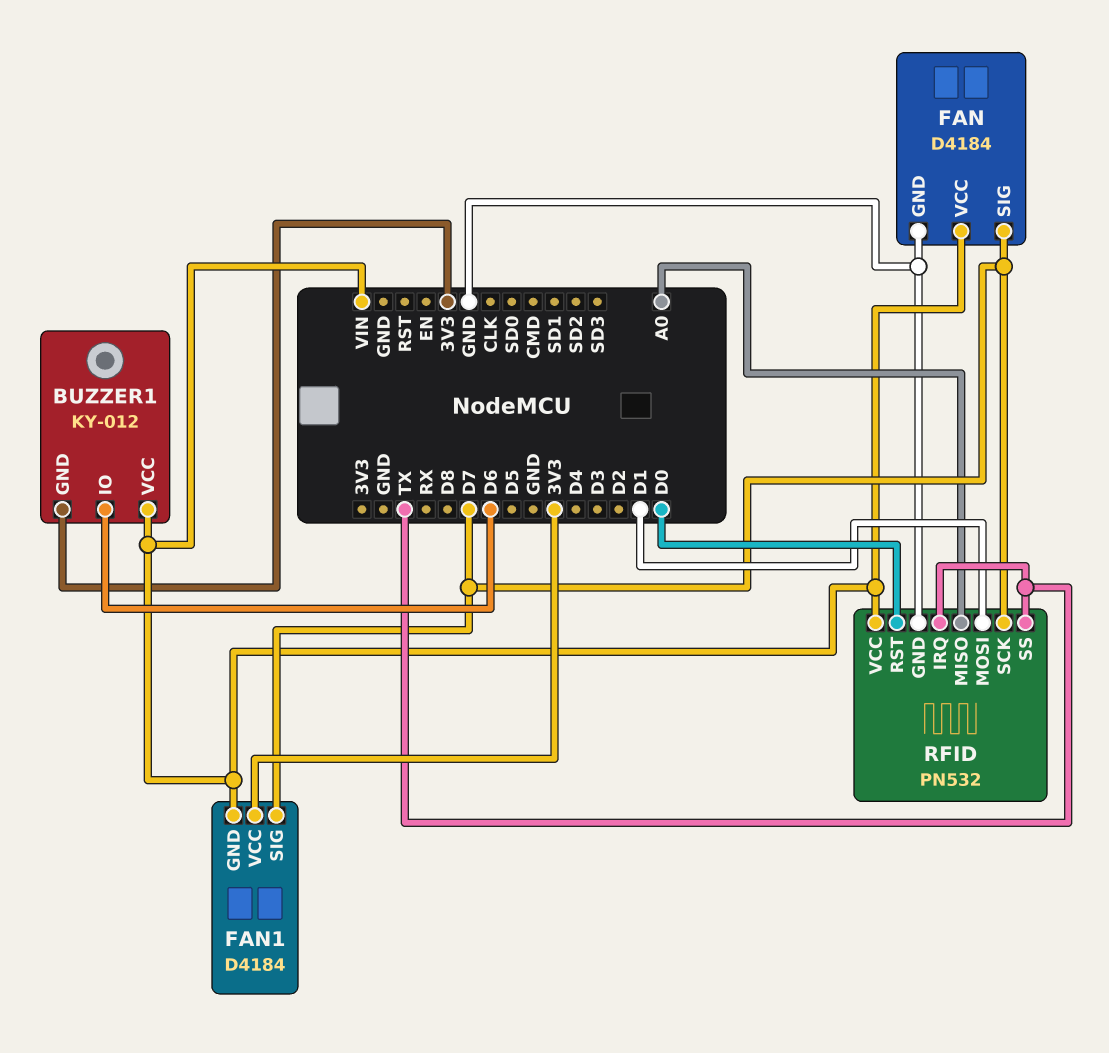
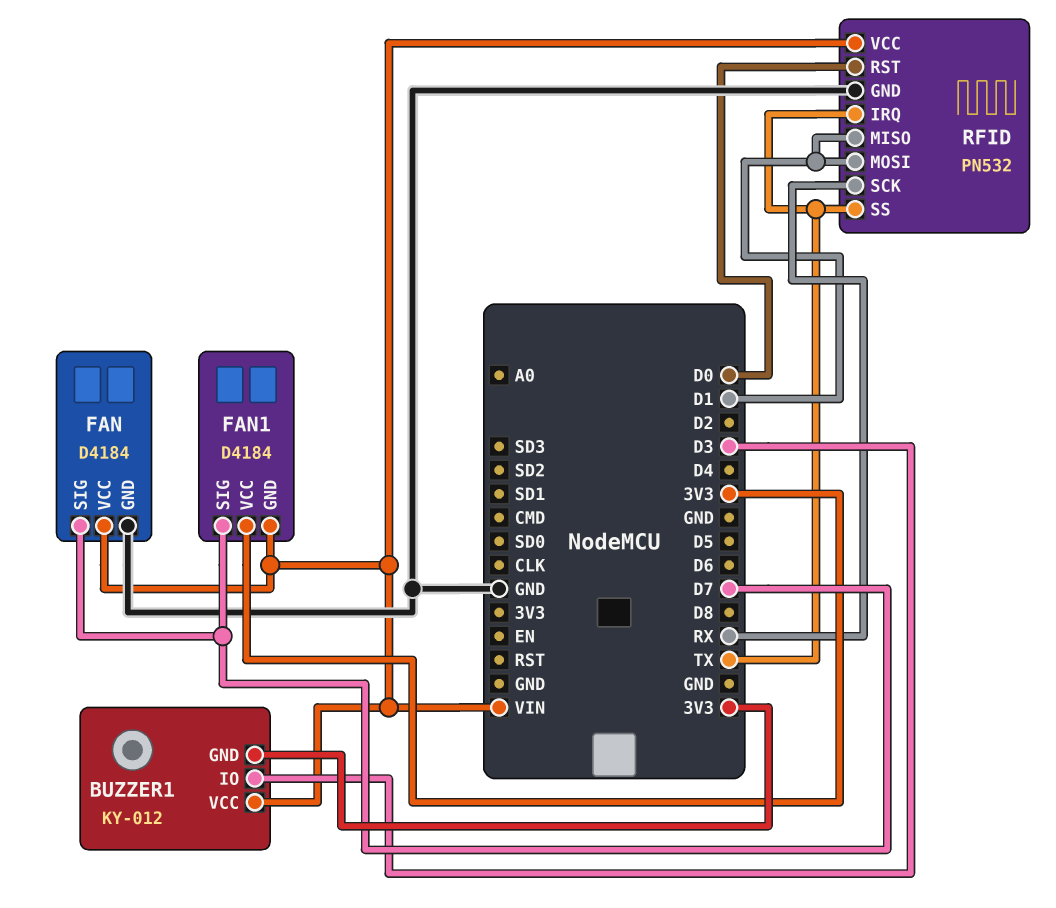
BUZZER1 pin IO: D6 -> D3
RFID pin MISO: A0 -> D1
RFID pin SCK: D7 -> RX

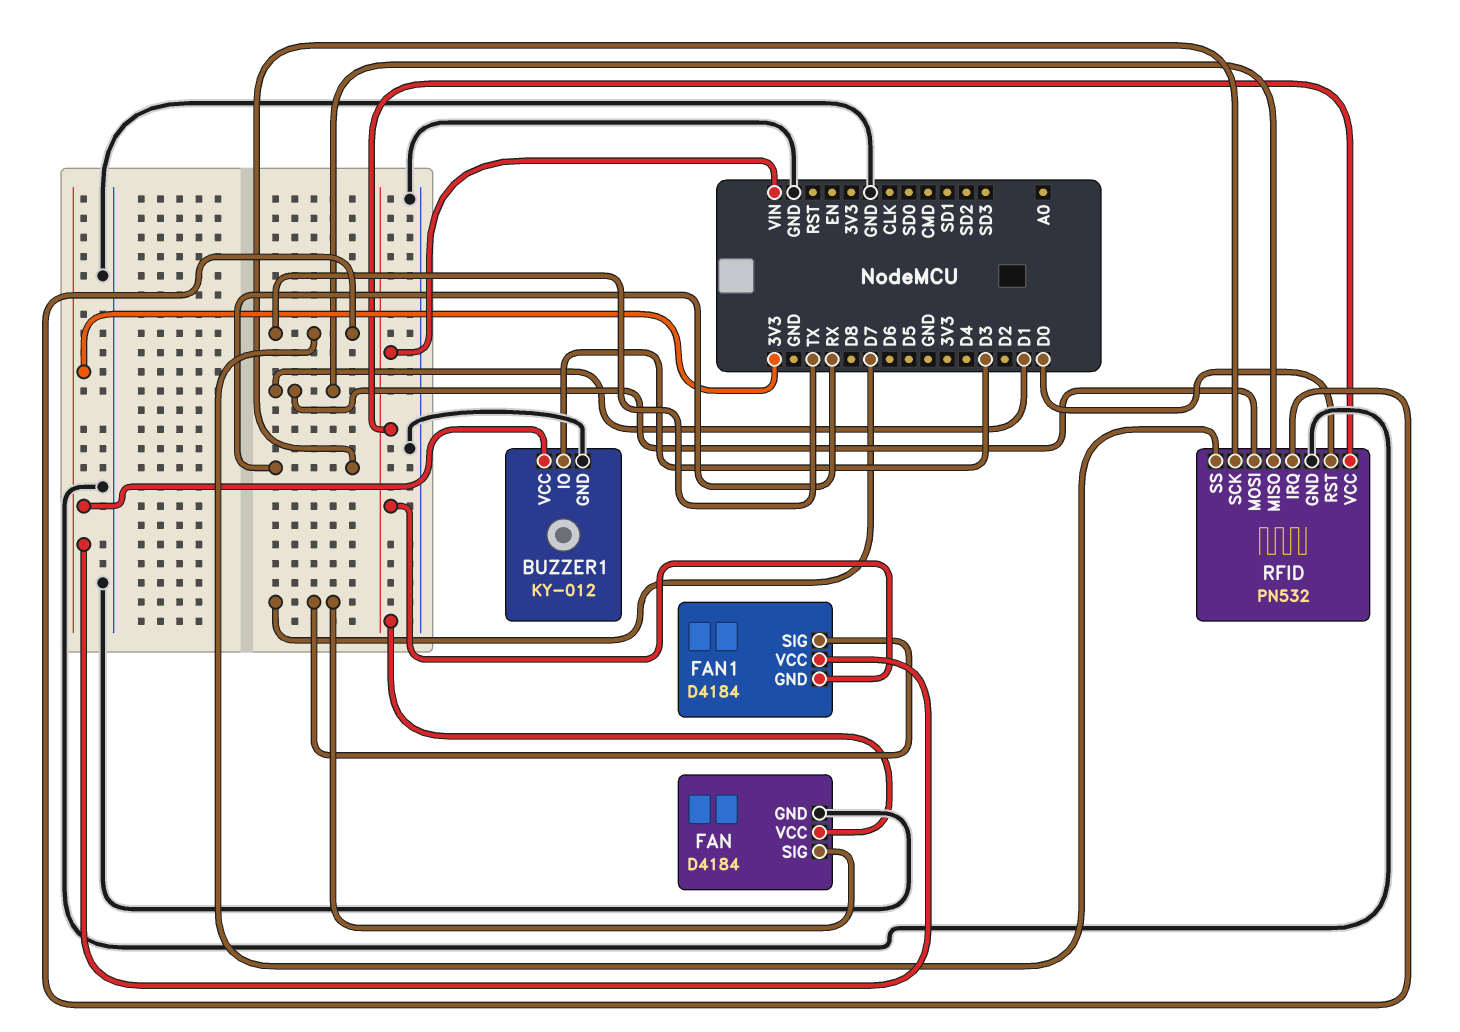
BUZZER1 pin GND: 3V3 -> GND
BUZZER1 pin VCC: VIN -> 3V3

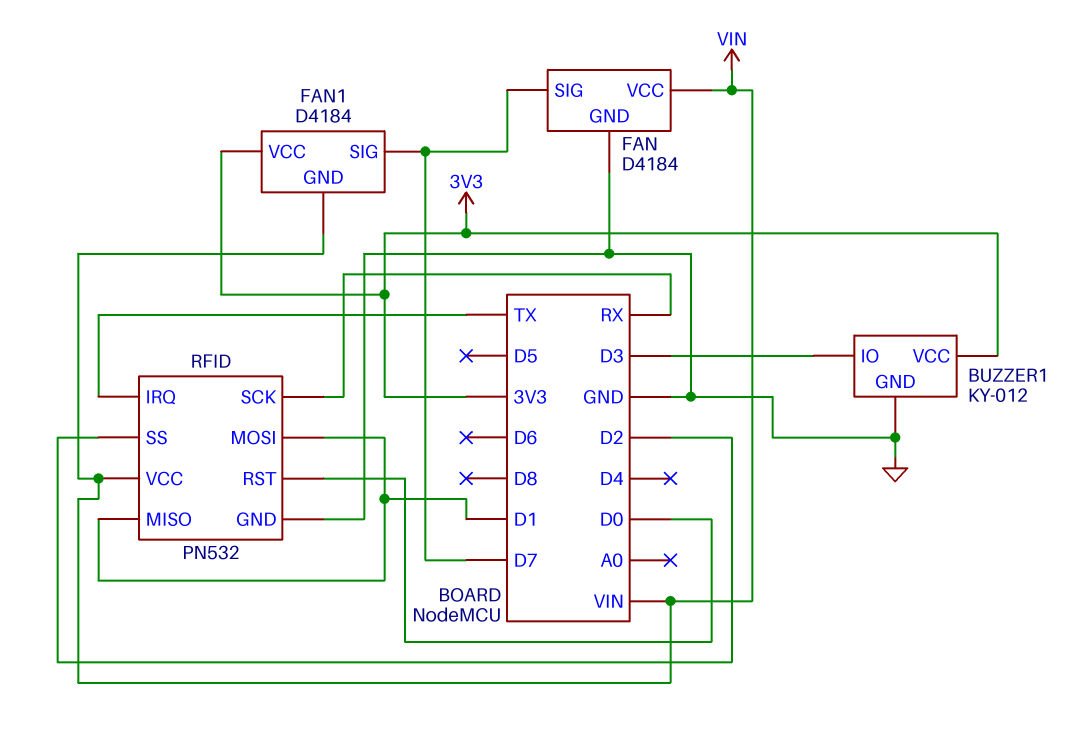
RFID pin SS: TX -> D2

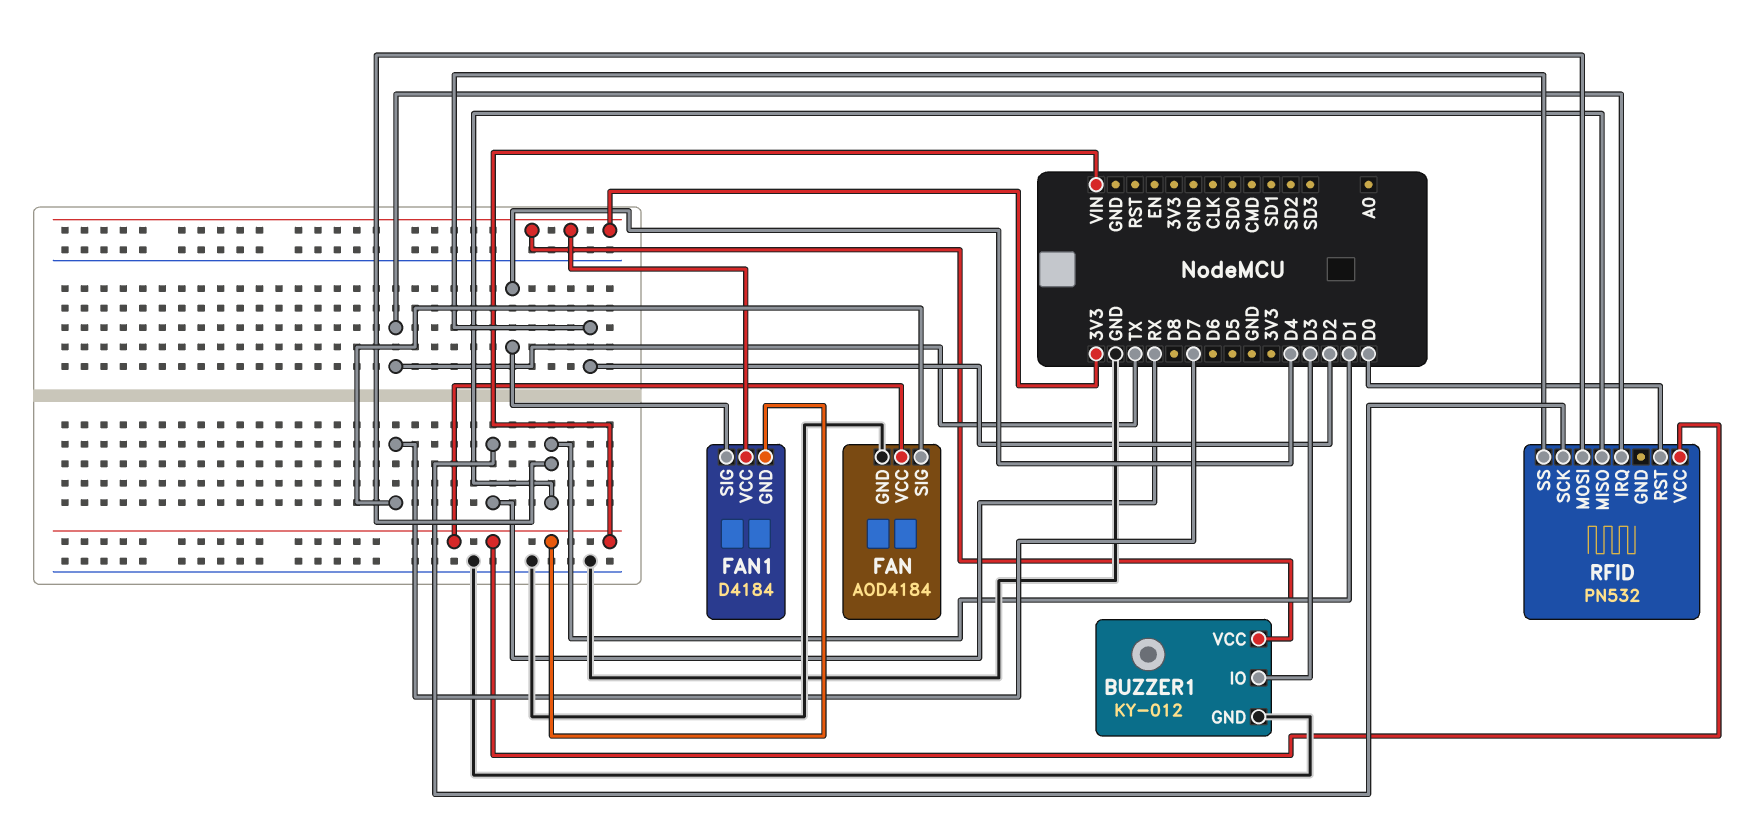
FAN: D4184 -> AOD4184
FAN1 pin SIG: D7 -> D4
RFID pin GND: GND -> none

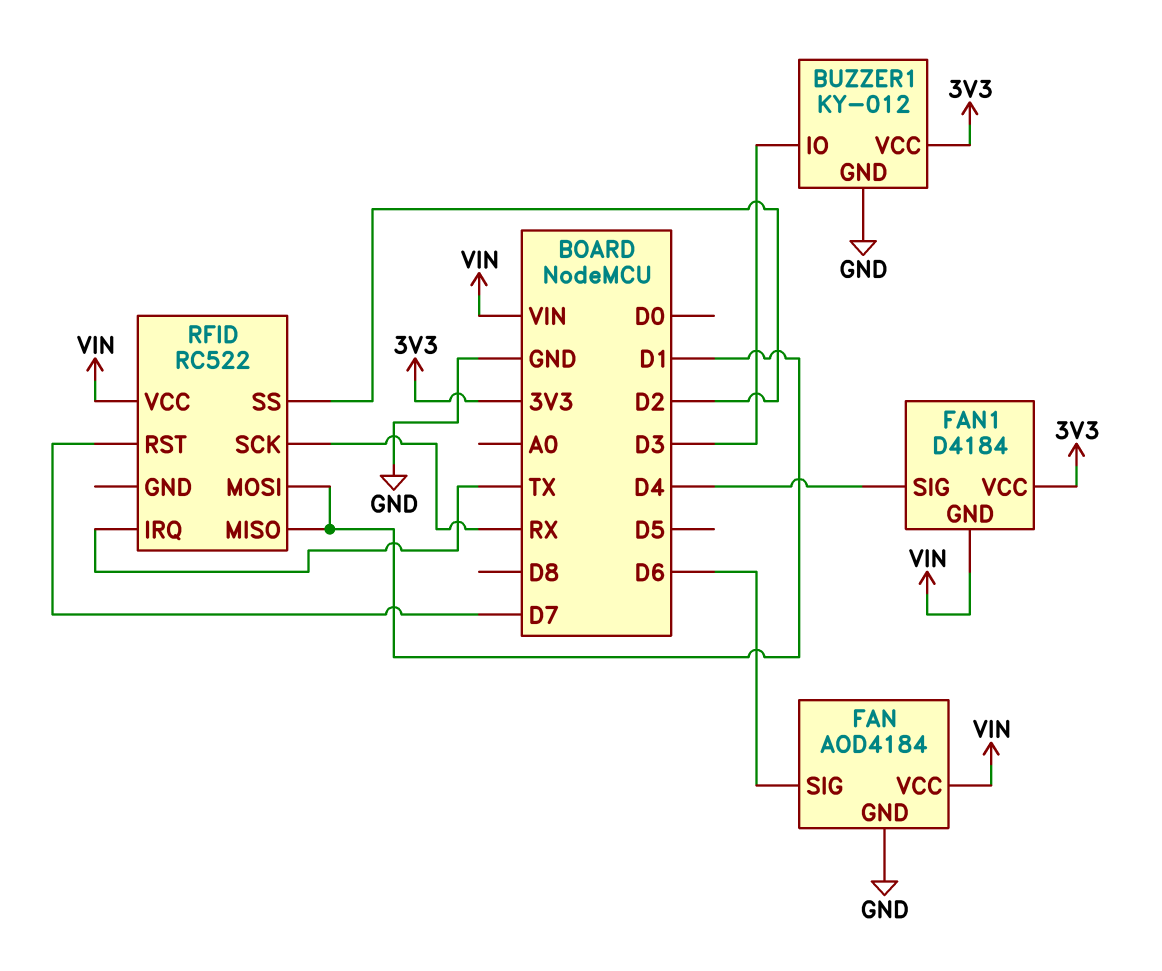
FAN pin SIG: D7 -> D6
RFID: PN532 -> RC522
RFID pin RST: D0 -> D7

